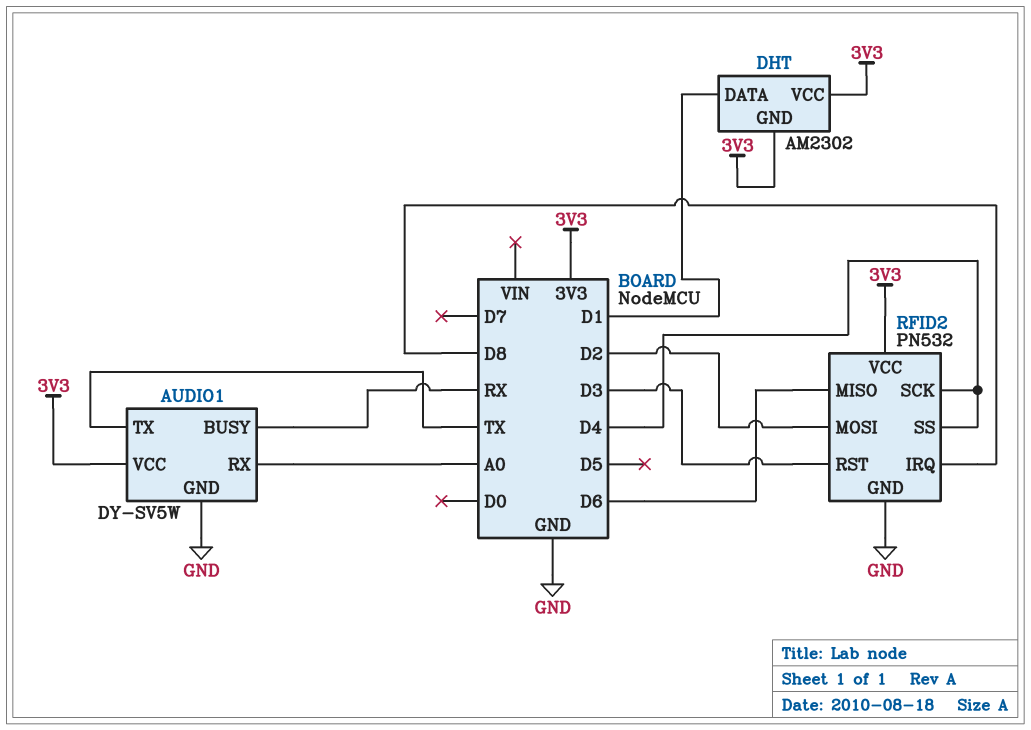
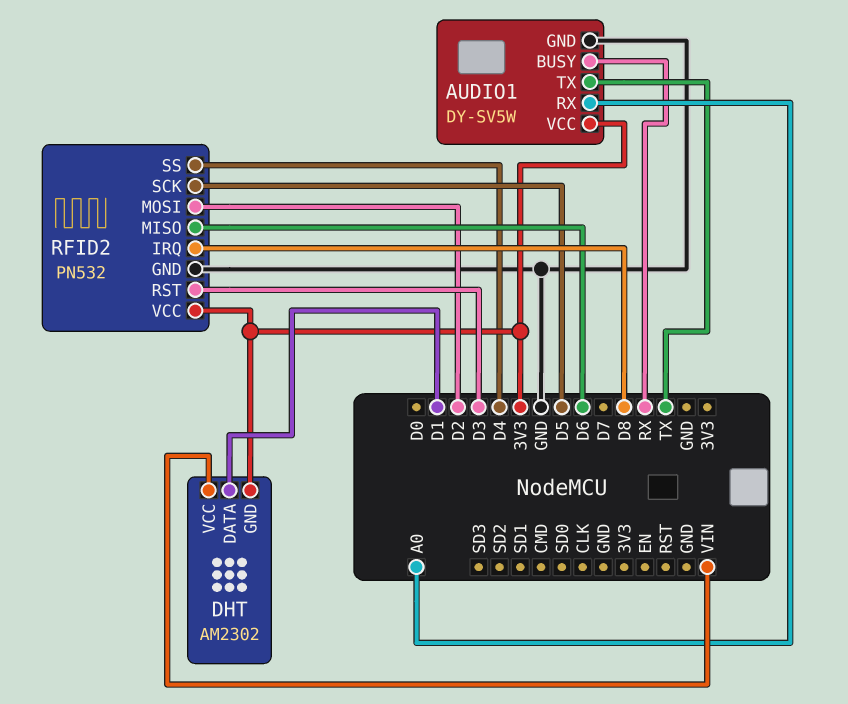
DHT pin VCC: 3V3 -> VIN
RFID2 pin SCK: D4 -> D5

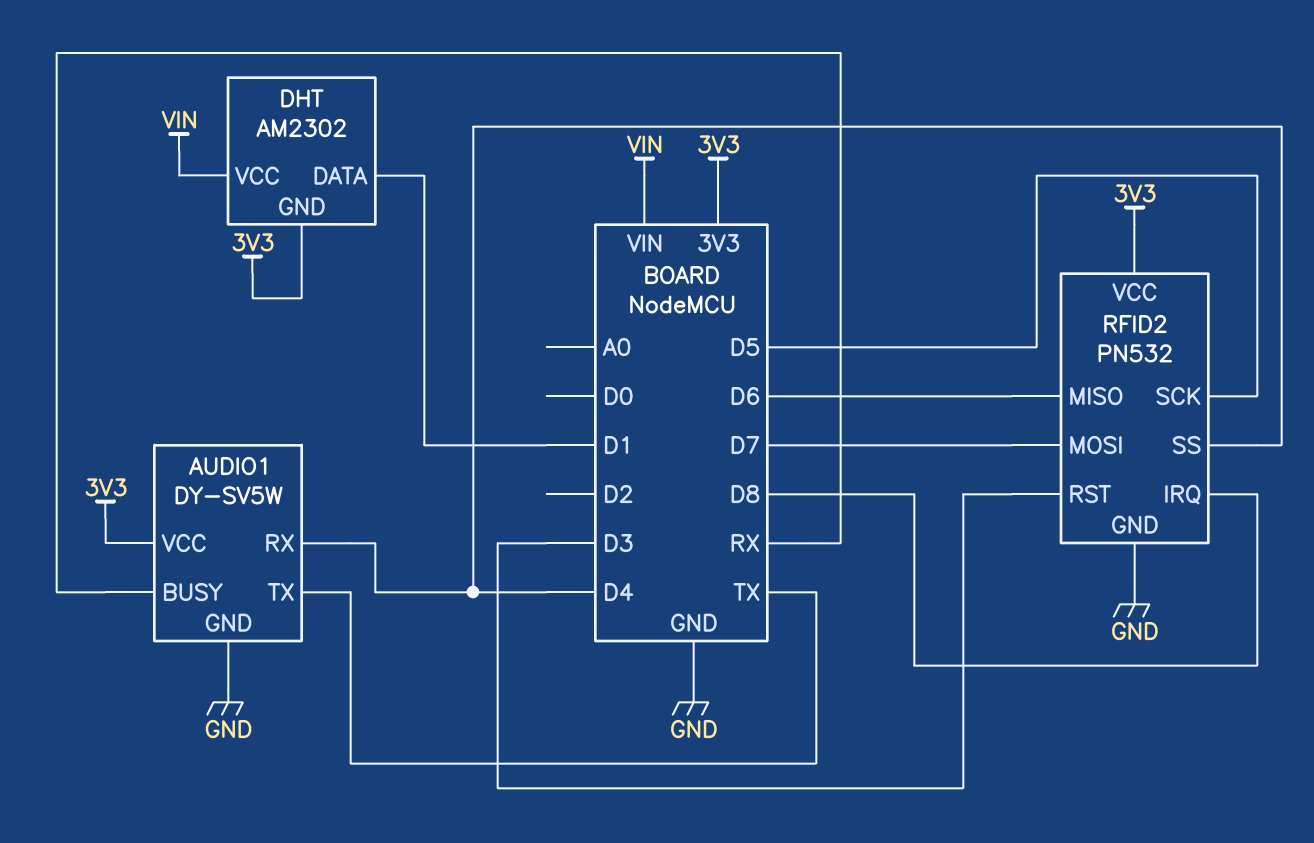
AUDIO1 pin RX: A0 -> D4
RFID2 pin MOSI: D2 -> D7

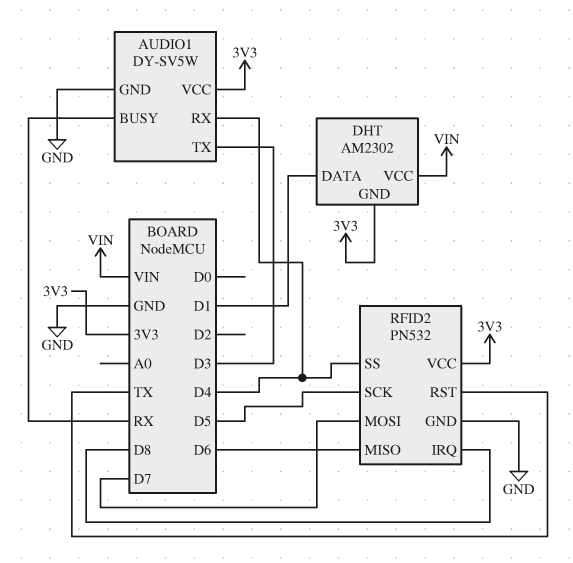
AUDIO1 pin TX: TX -> D3
RFID2 pin RST: D3 -> TX

